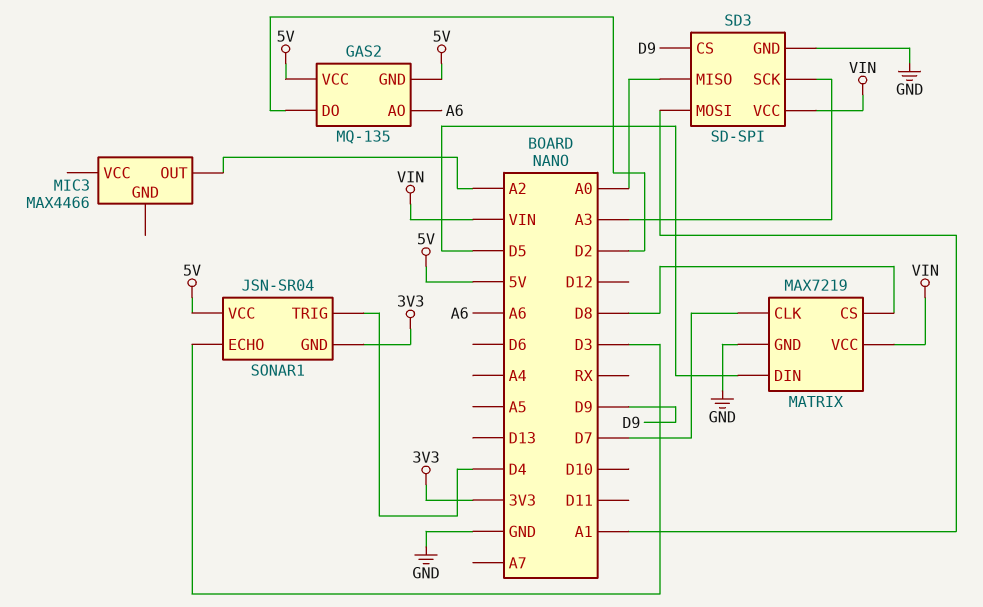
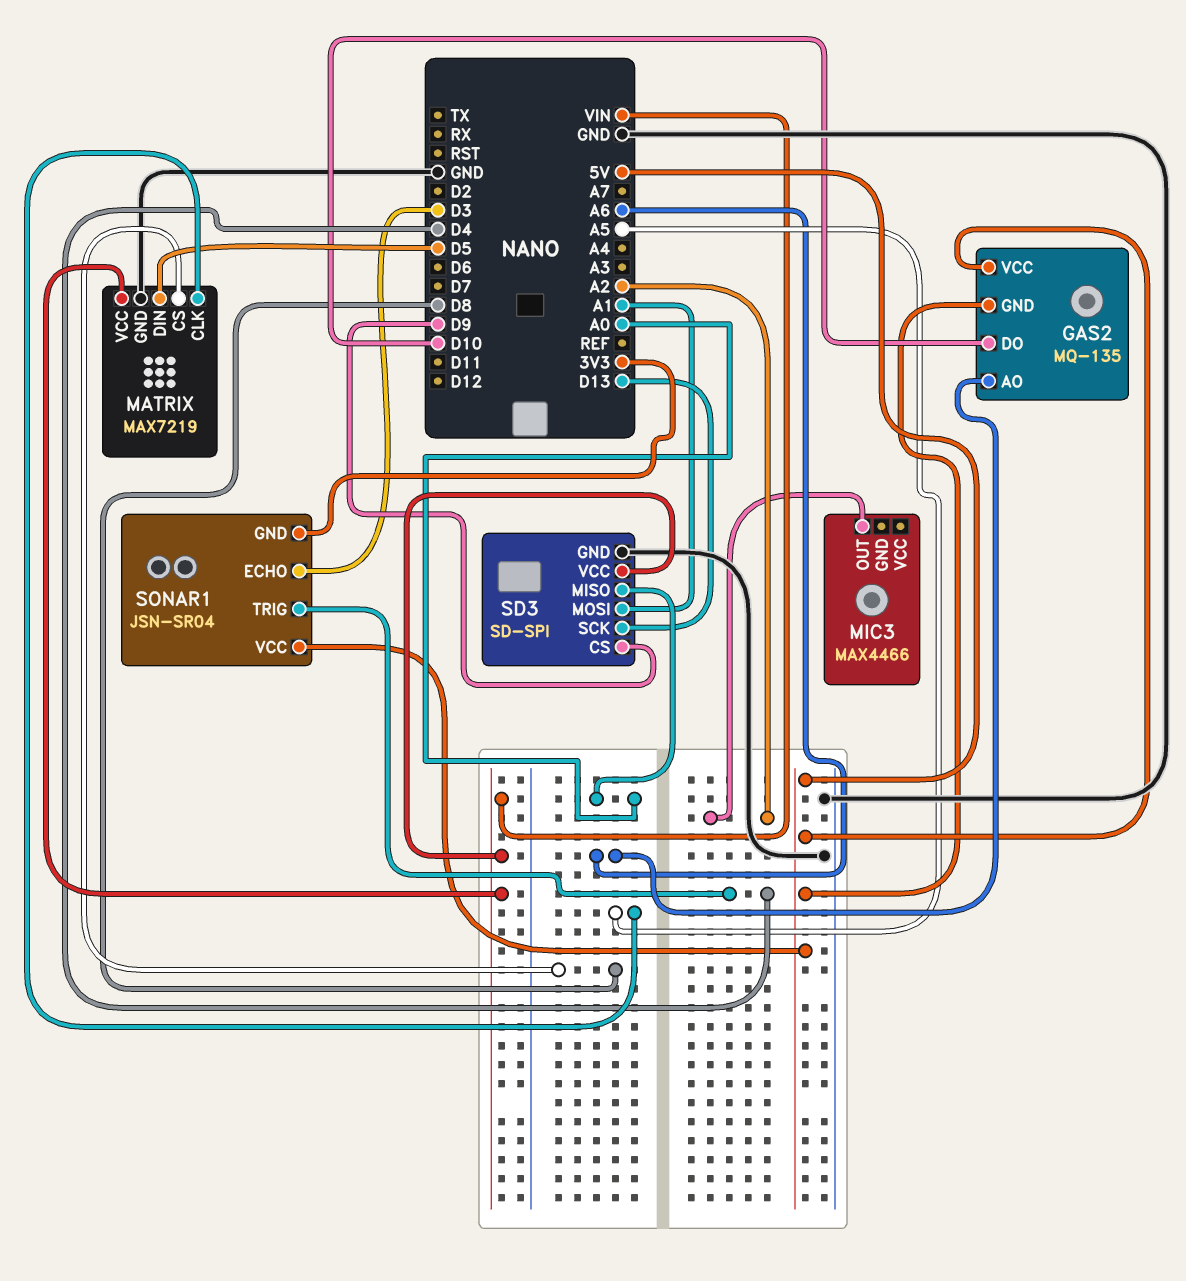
GAS2 pin DO: D2 -> D10
MATRIX pin CLK: D7 -> A5
SD3 pin SCK: A3 -> D13

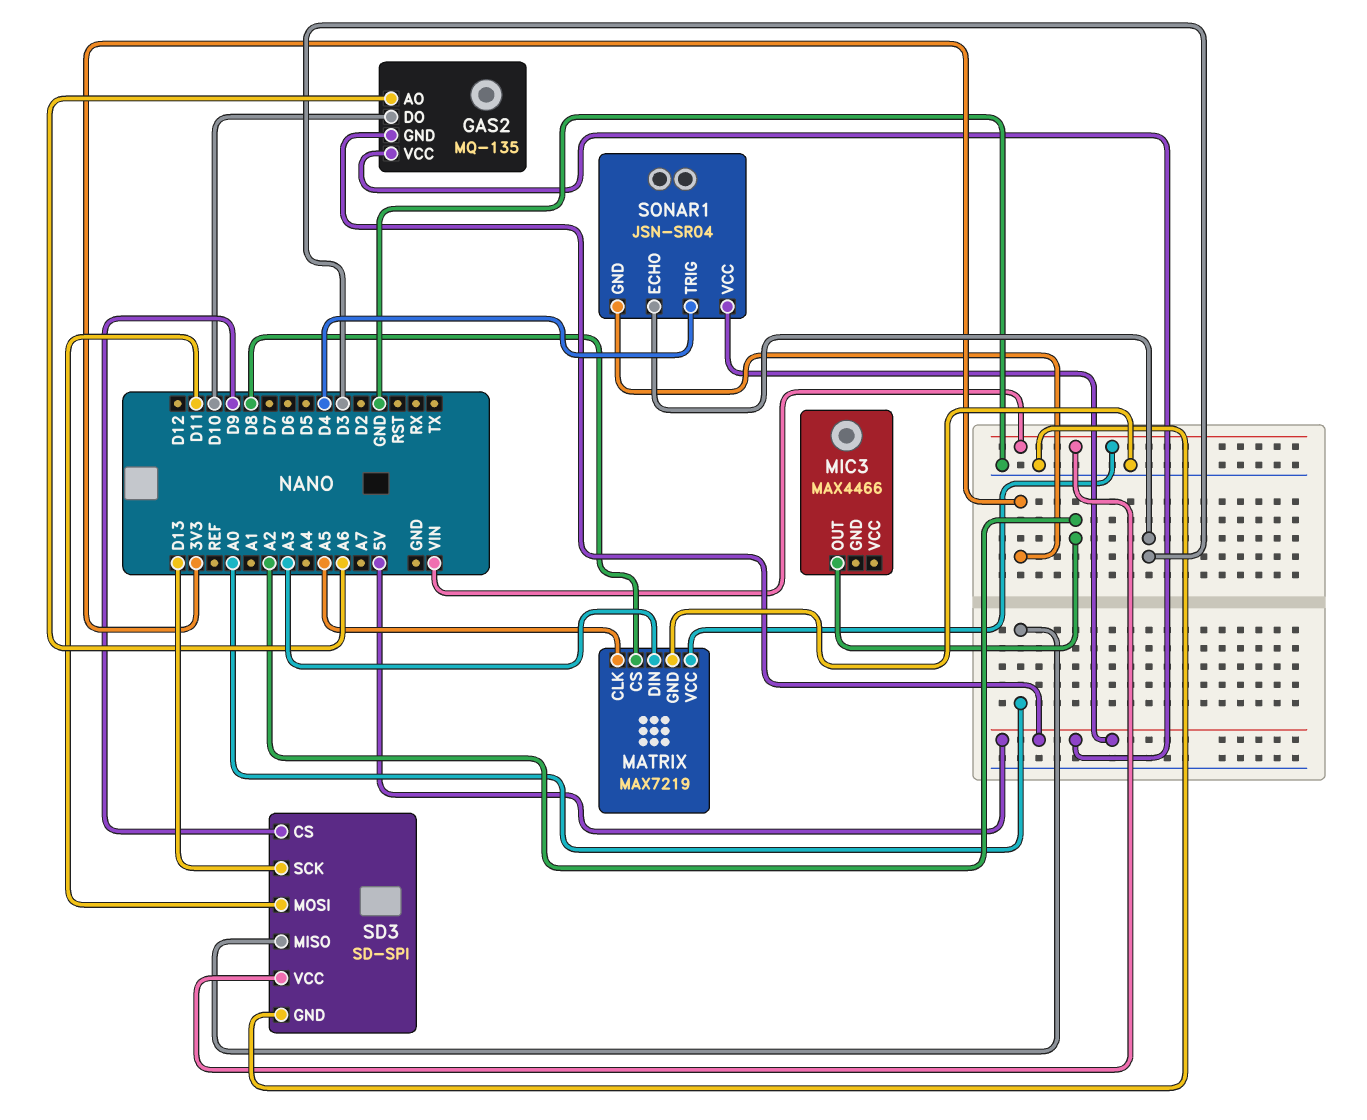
MATRIX pin DIN: D5 -> A3
SD3 pin MOSI: A1 -> D11

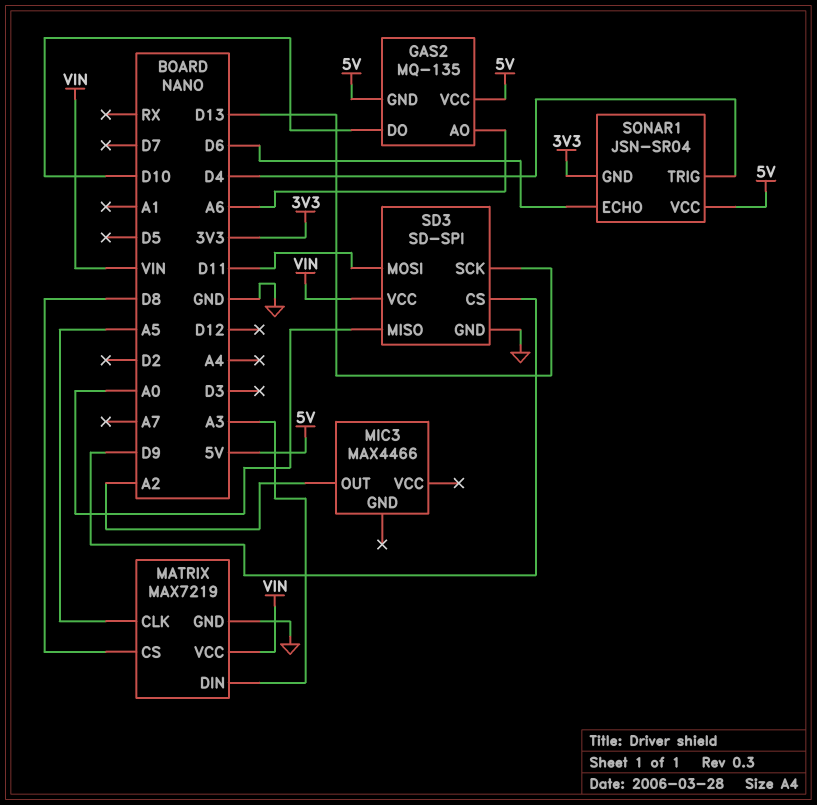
SONAR1 pin ECHO: D3 -> D6

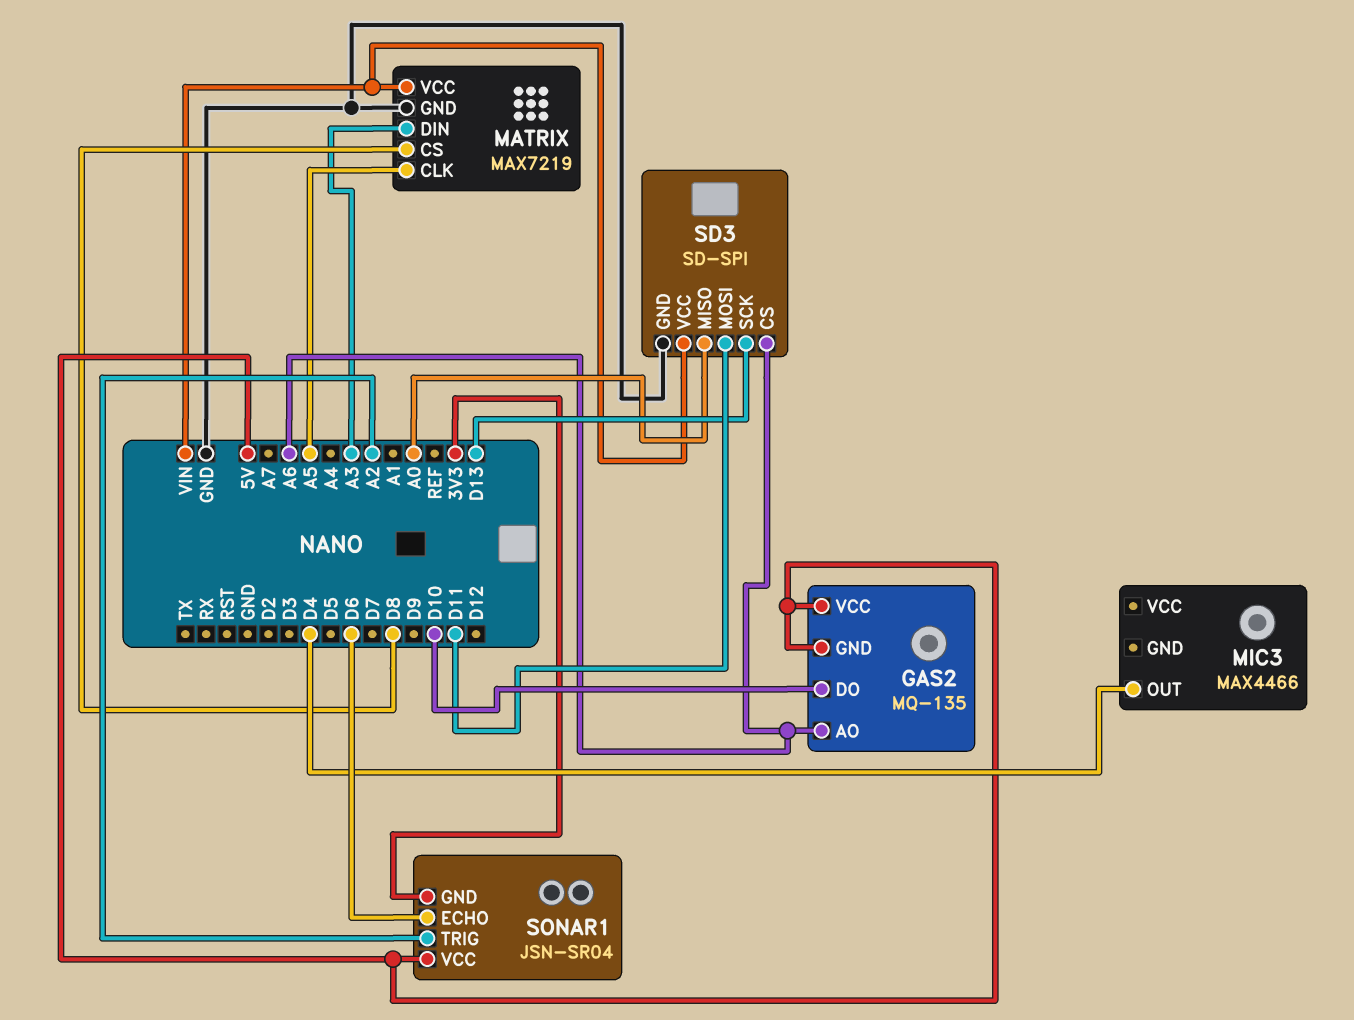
MIC3 pin OUT: A2 -> D4
SD3 pin CS: D9 -> A6
SONAR1 pin TRIG: D4 -> A2

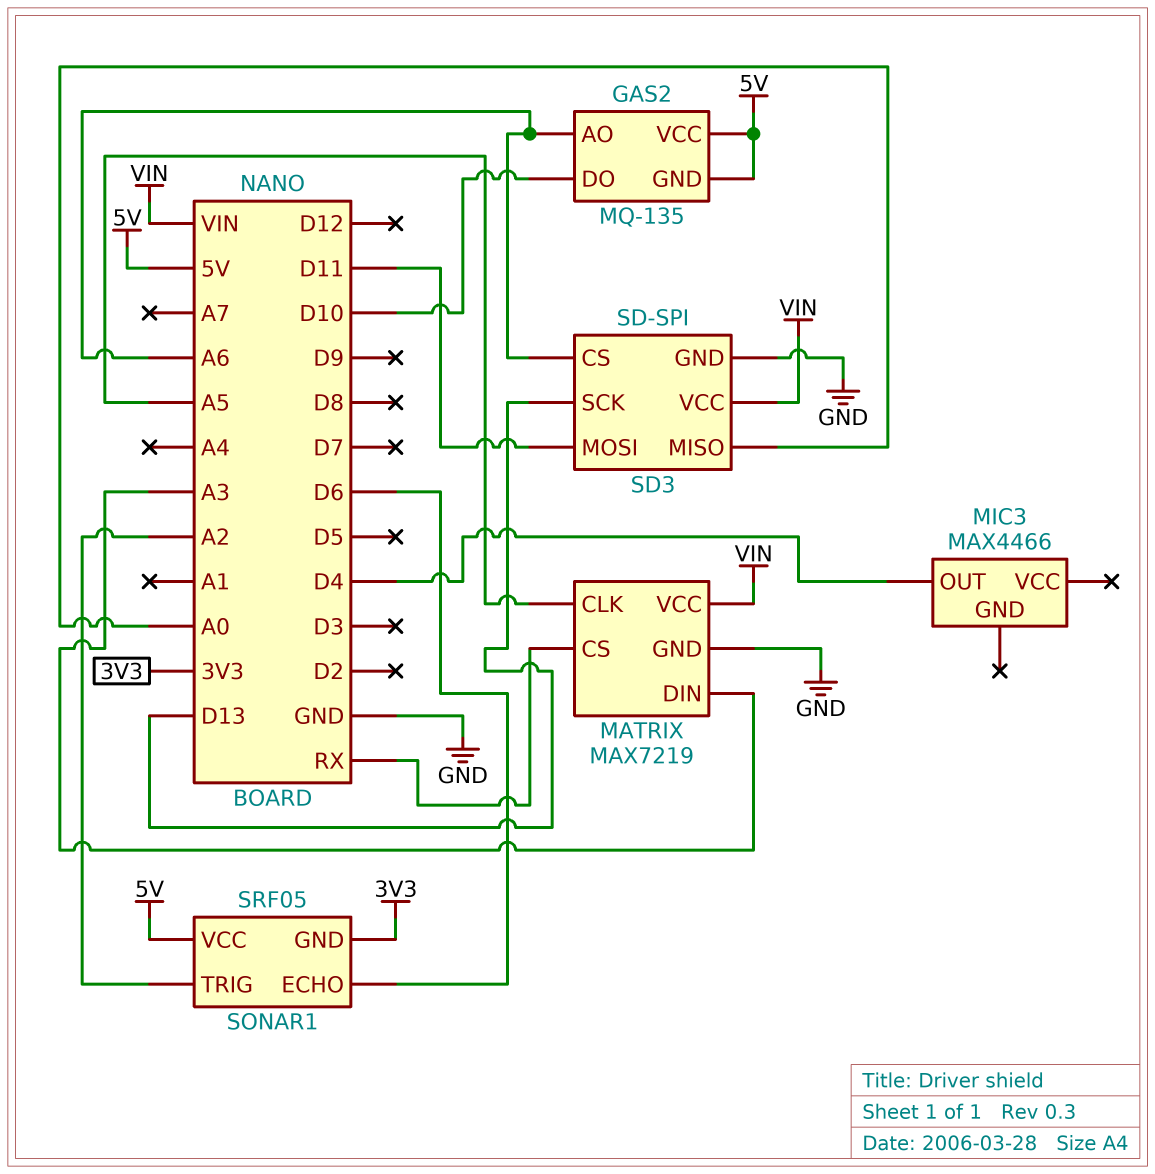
MATRIX pin CS: D8 -> RX
SONAR1: JSN-SR04 -> SRF05

